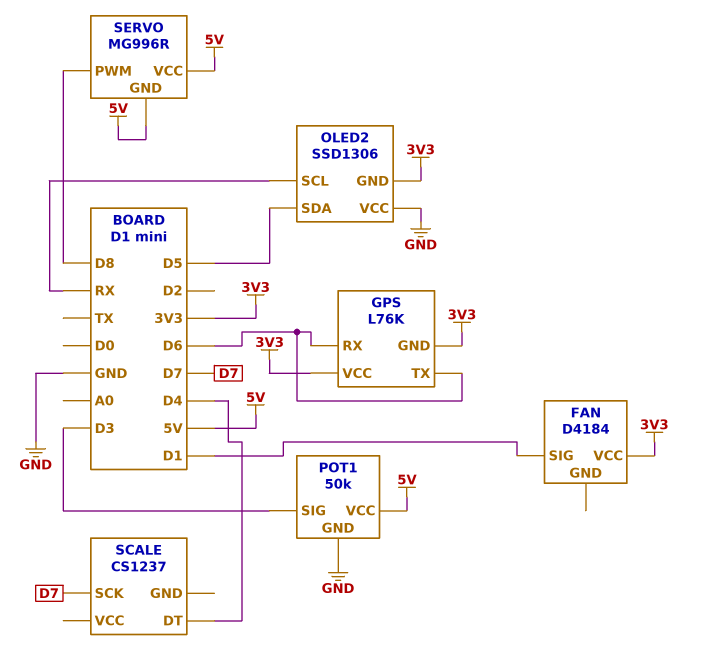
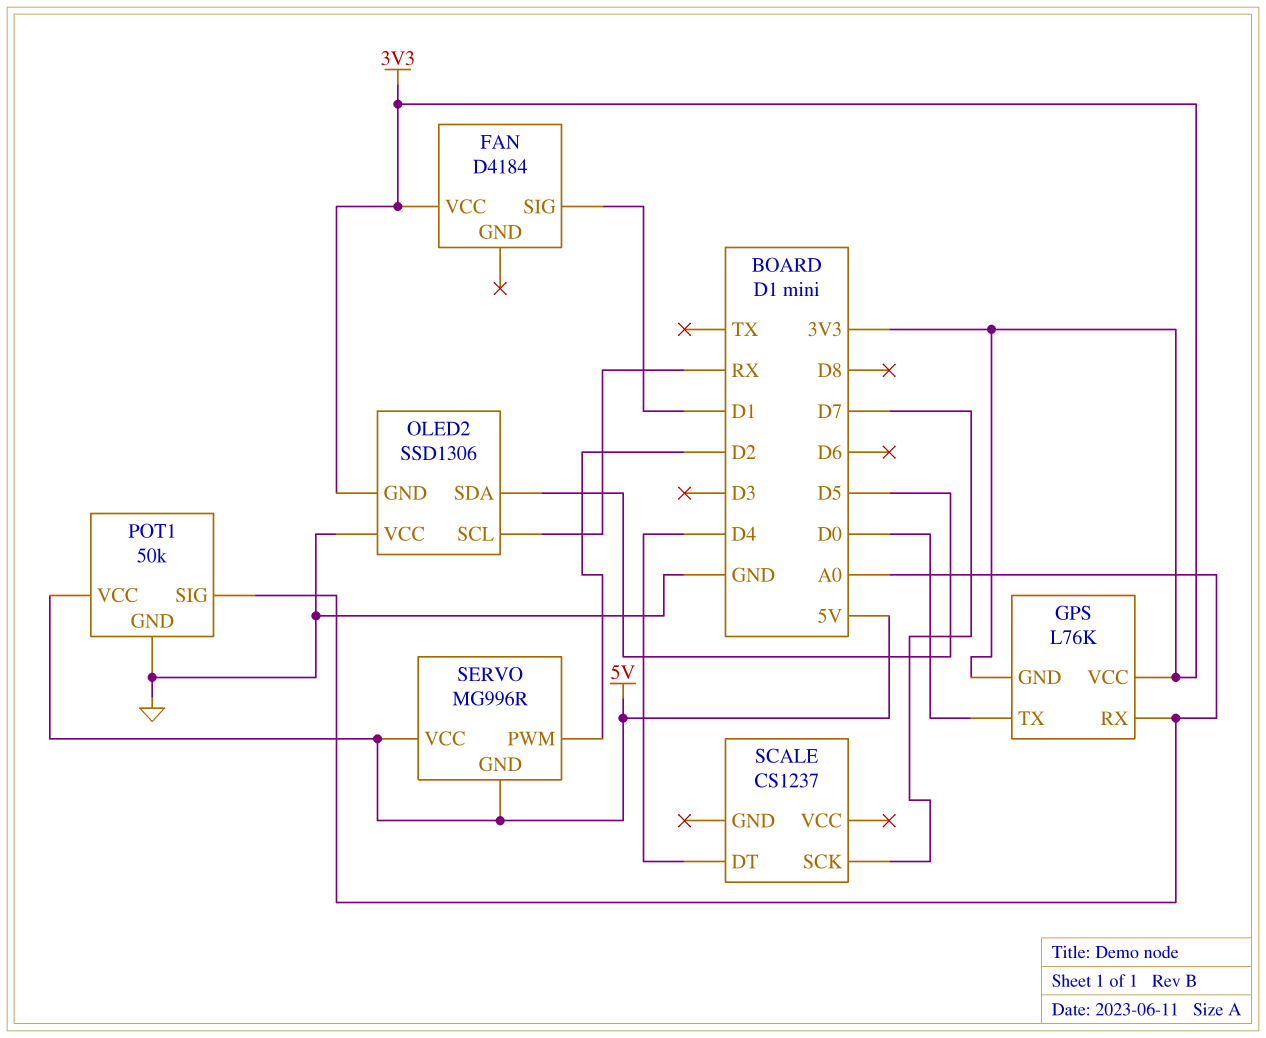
GPS pin RX: D6 -> A0
GPS pin TX: D6 -> D0
POT1 pin SIG: D3 -> A0
SERVO pin PWM: D8 -> D2

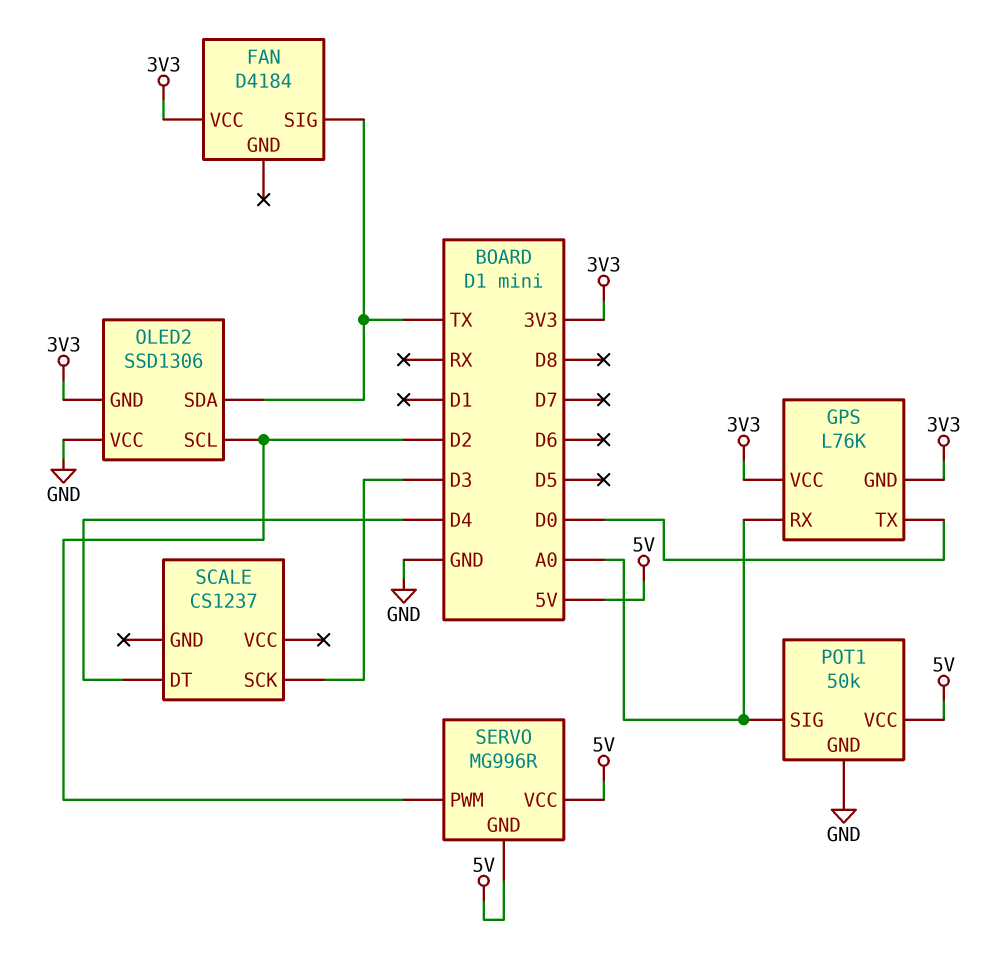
FAN pin SIG: D1 -> TX
OLED2 pin SCL: RX -> D2
OLED2 pin SDA: D5 -> TX
SCALE pin SCK: D7 -> D3

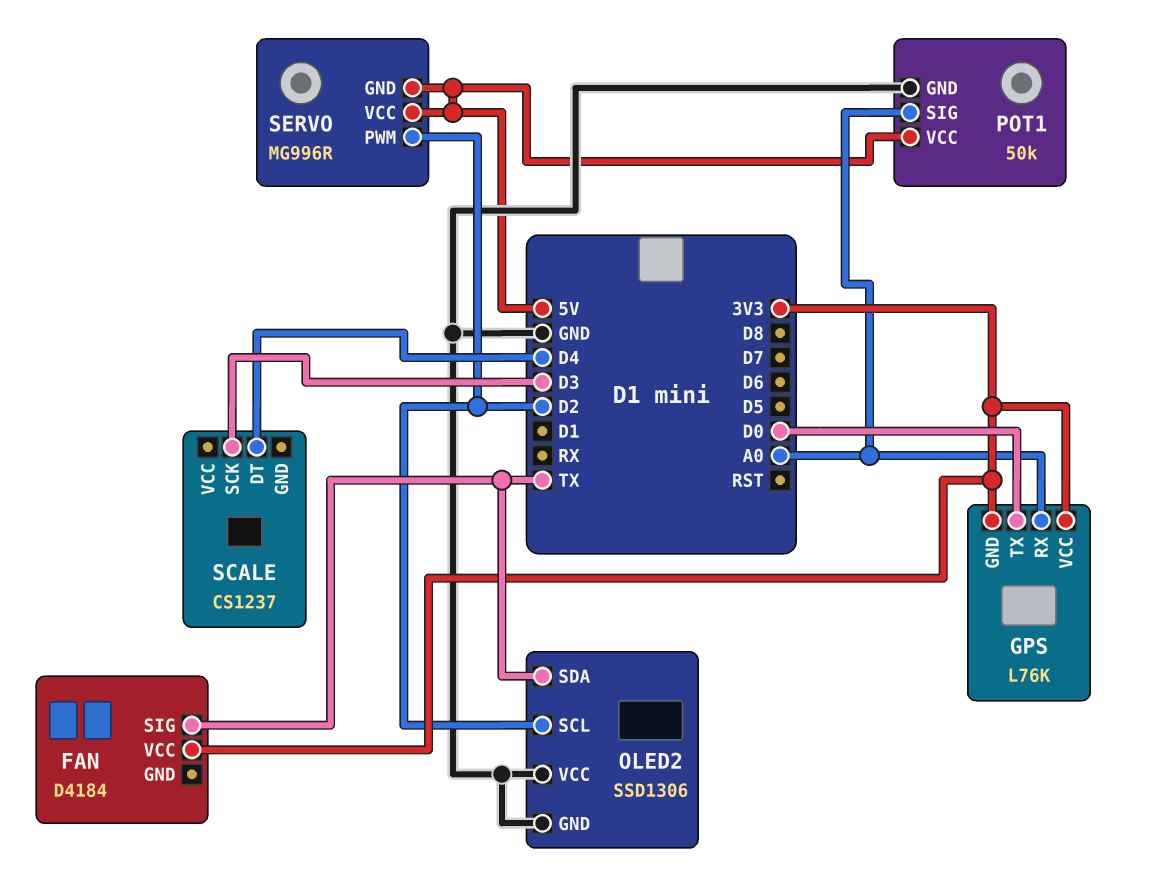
OLED2 pin GND: 3V3 -> GND

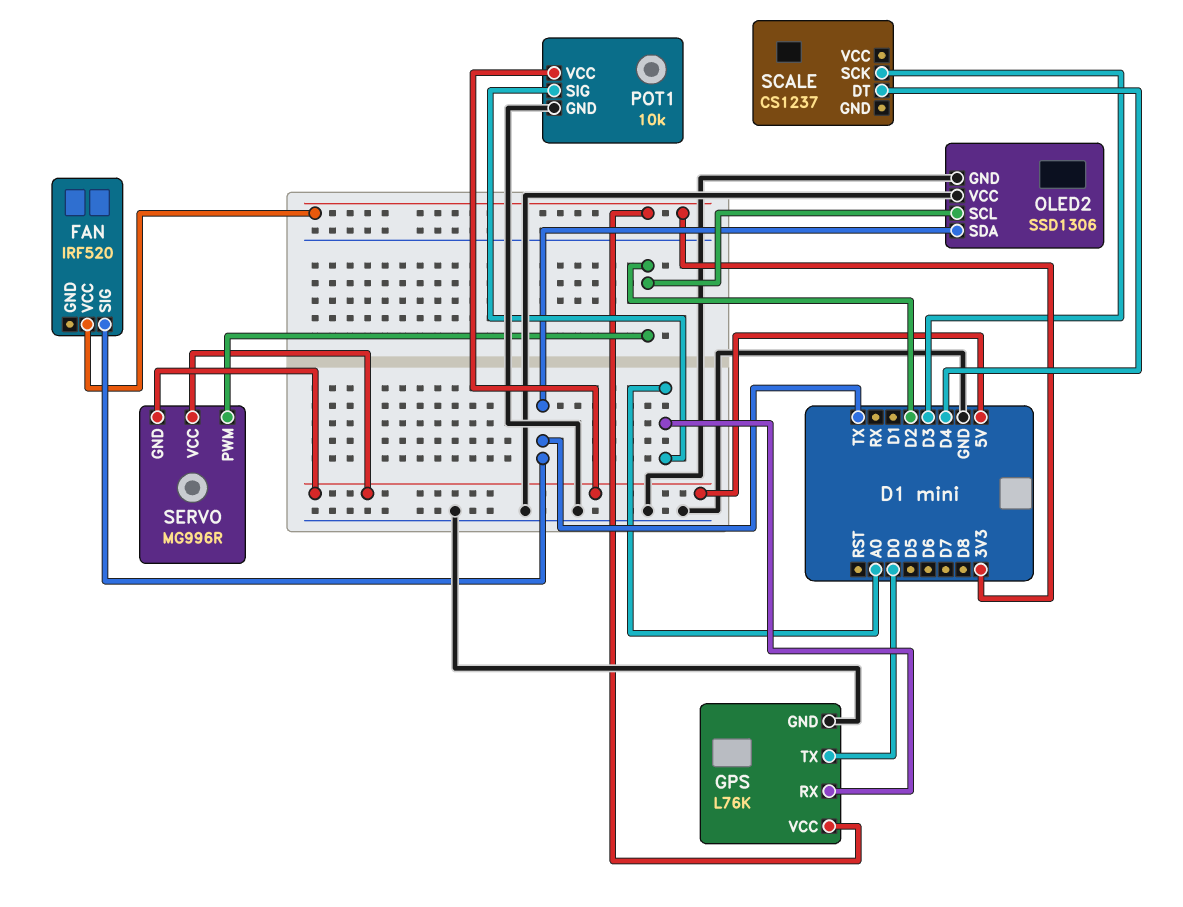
FAN: D4184 -> IRF520
GPS pin GND: 3V3 -> GND
POT1: 50k -> 10k

